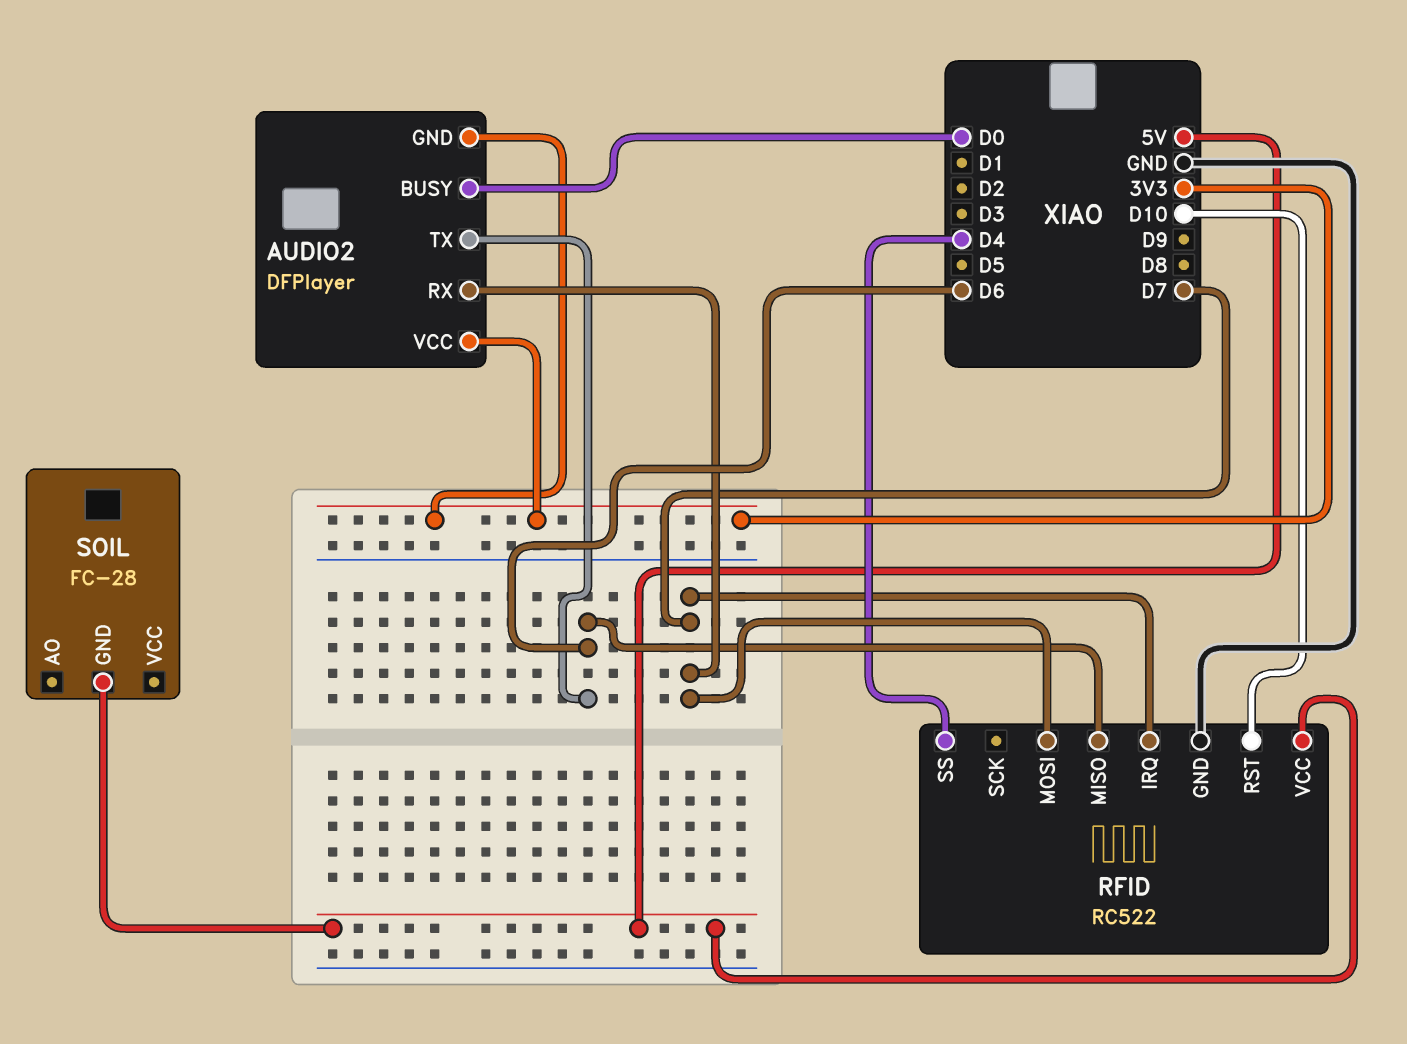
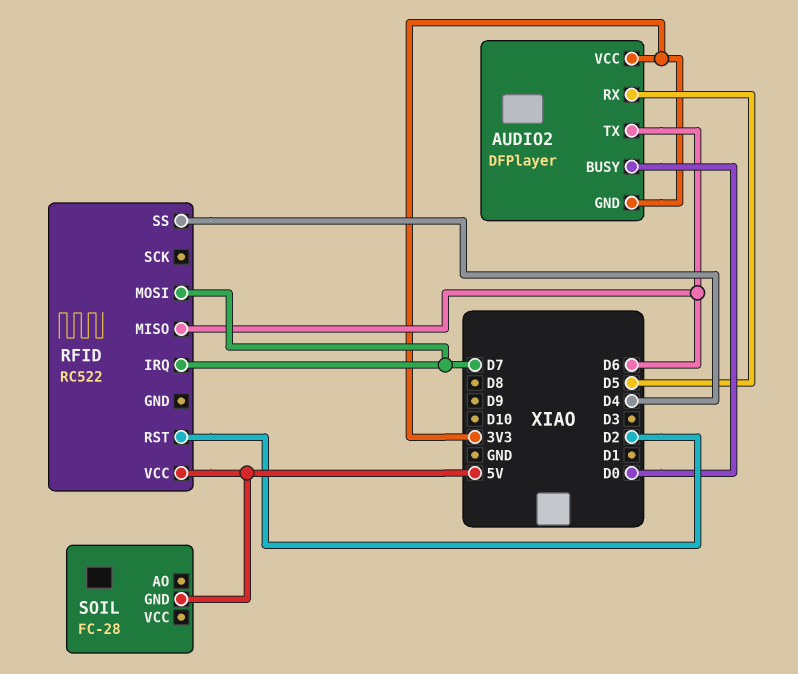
AUDIO2 pin RX: D7 -> D5
RFID pin GND: GND -> none
RFID pin RST: D10 -> D2

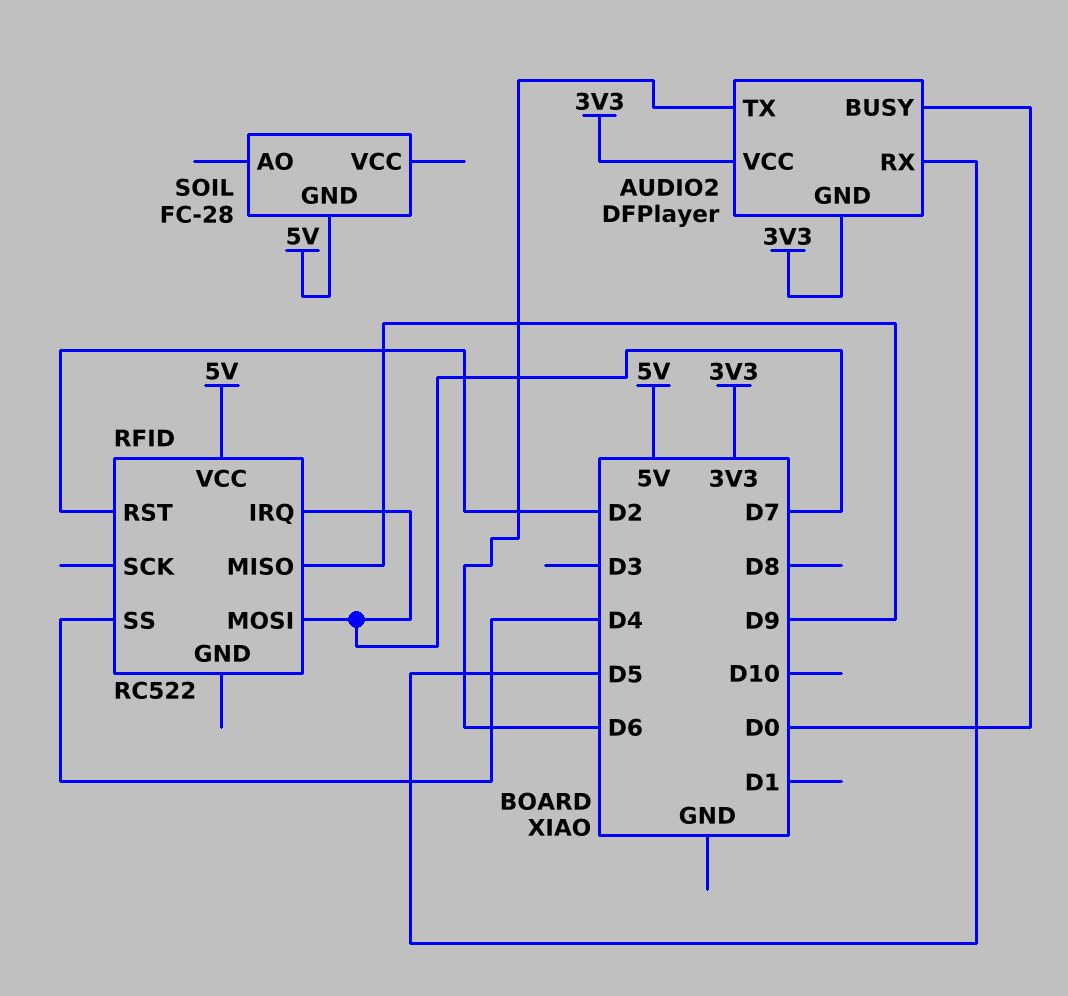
RFID pin MISO: D6 -> D9

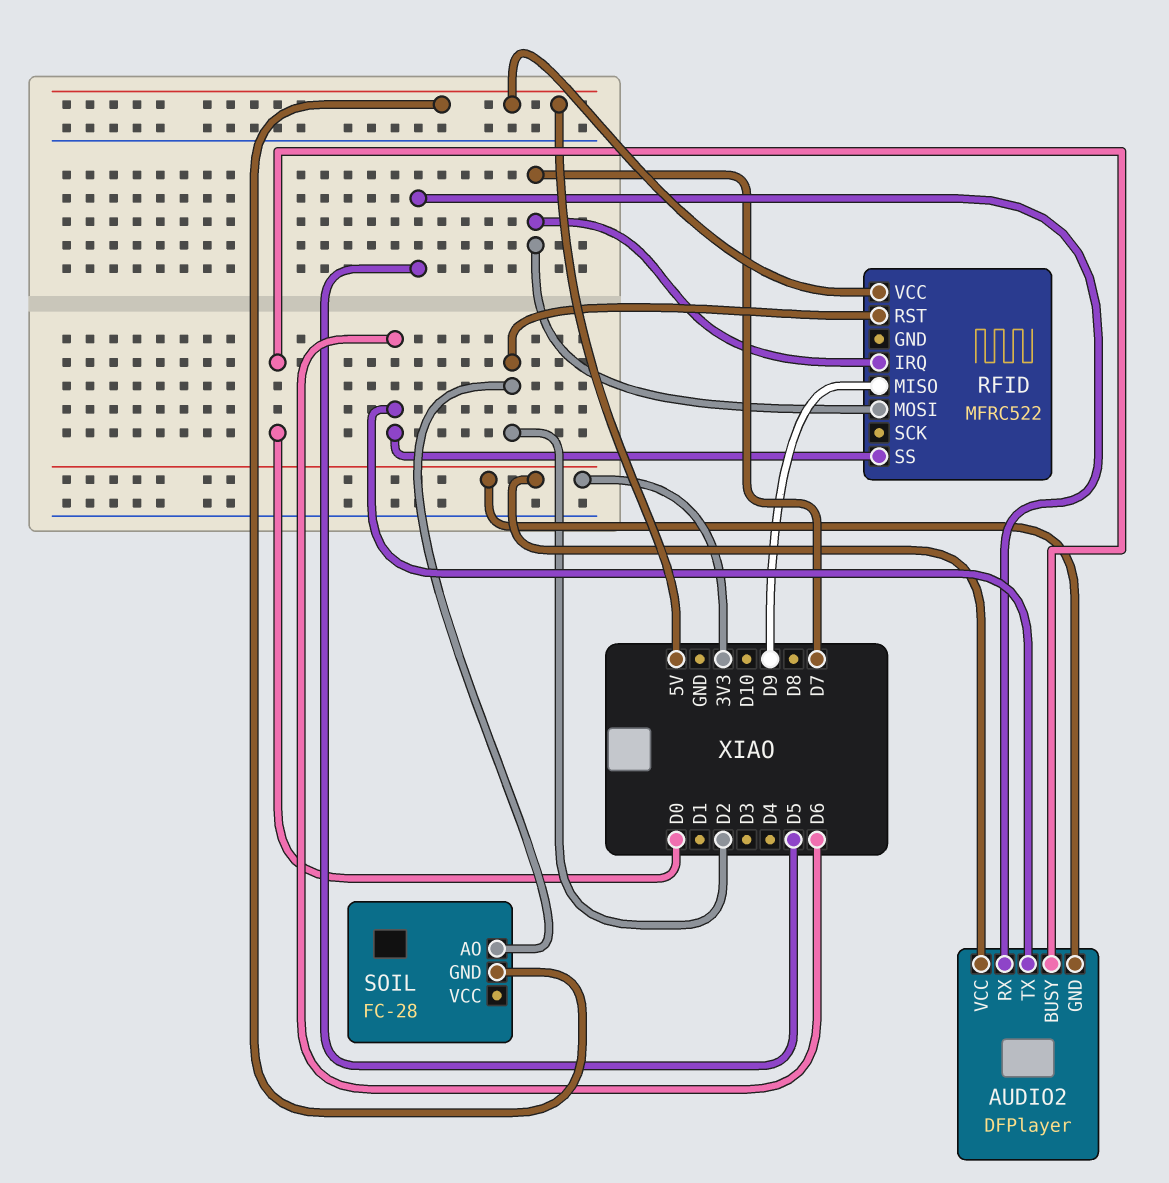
RFID: RC522 -> MFRC522
RFID pin SS: D4 -> D6
SOIL pin AO: none -> D2

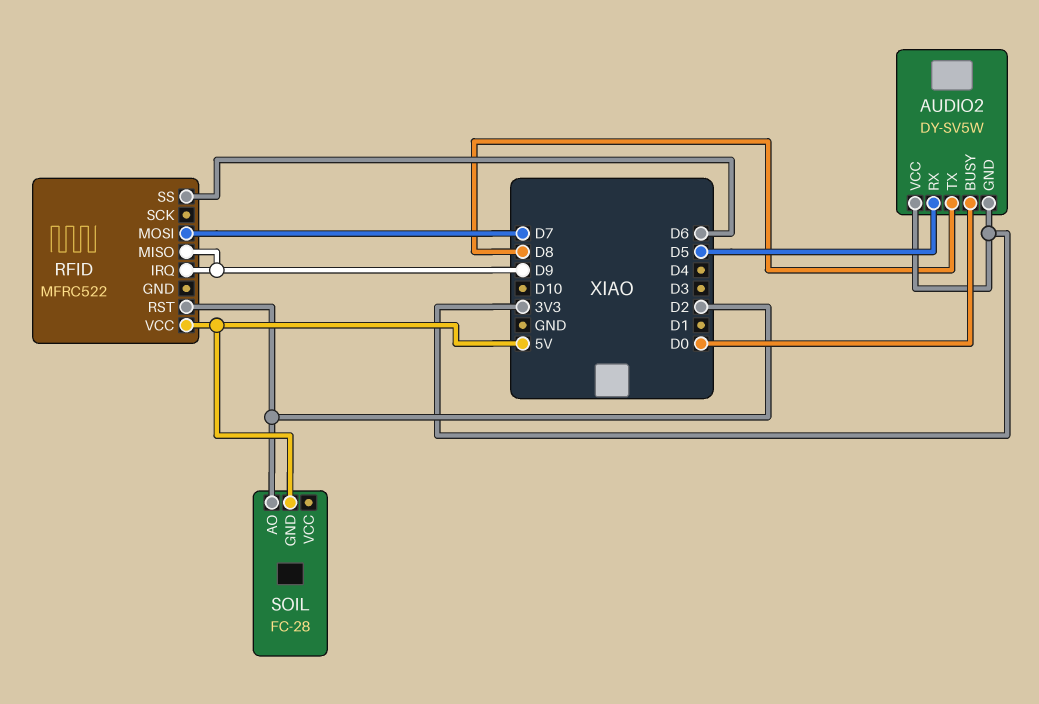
AUDIO2: DFPlayer -> DY-SV5W
AUDIO2 pin TX: D6 -> D8
RFID pin IRQ: D7 -> D9

